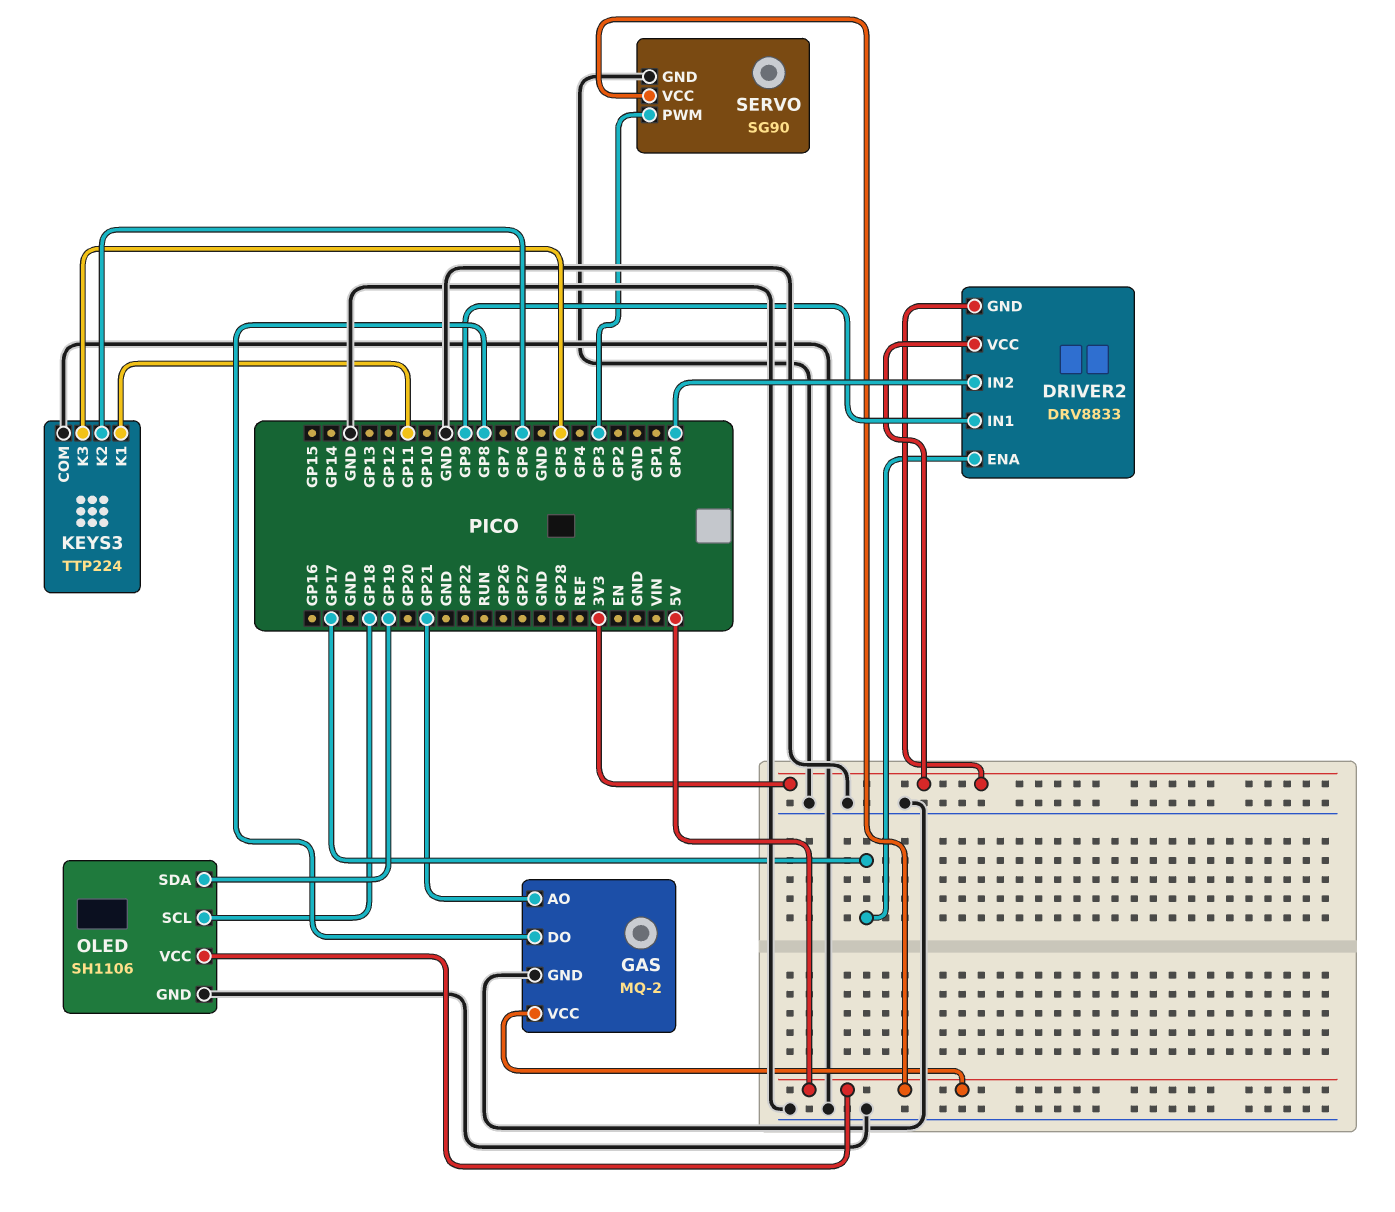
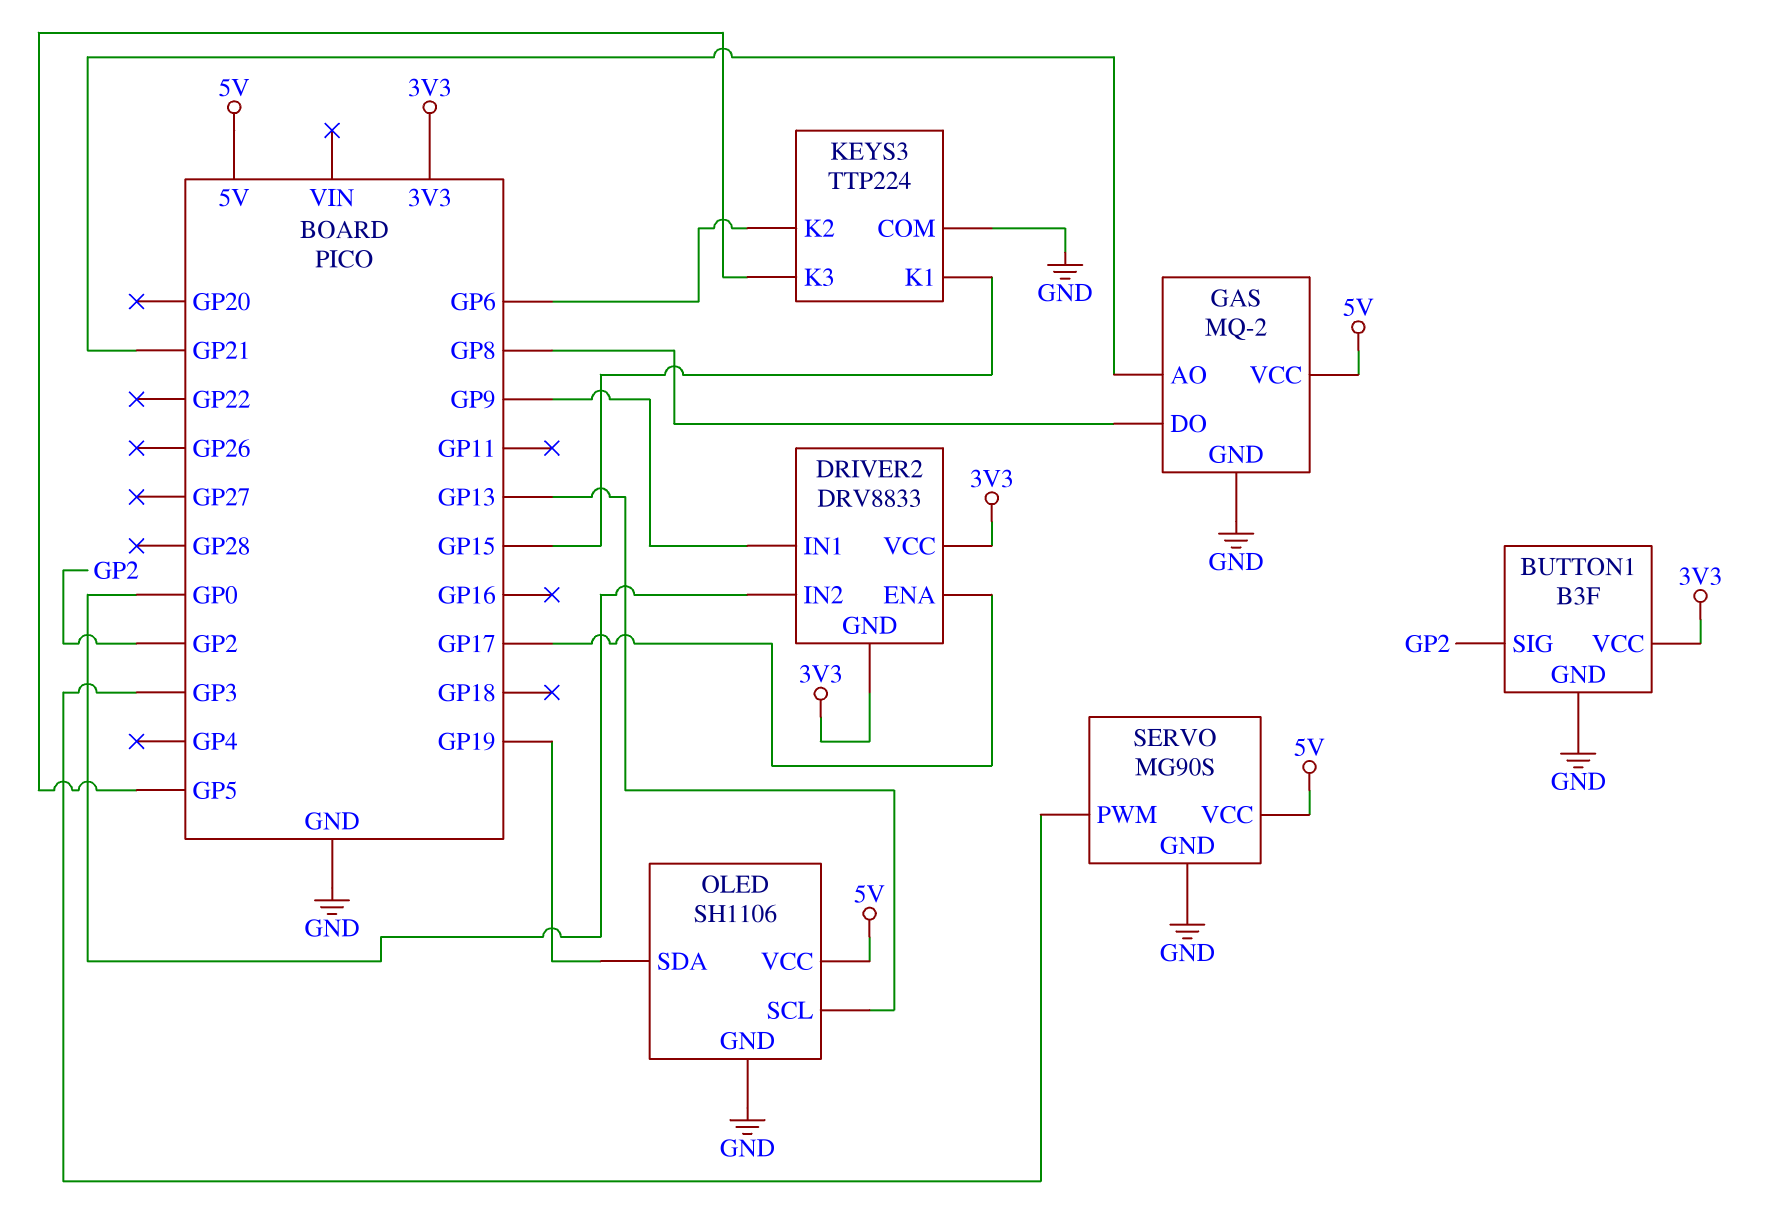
BUTTON1: none -> B3F
BUTTON1 pin GND: none -> GND
BUTTON1 pin SIG: none -> GP2
BUTTON1 pin VCC: none -> 3V3
KEYS3 pin K1: GP11 -> GP15
OLED pin SCL: GP18 -> GP13
SERVO: SG90 -> MG90S

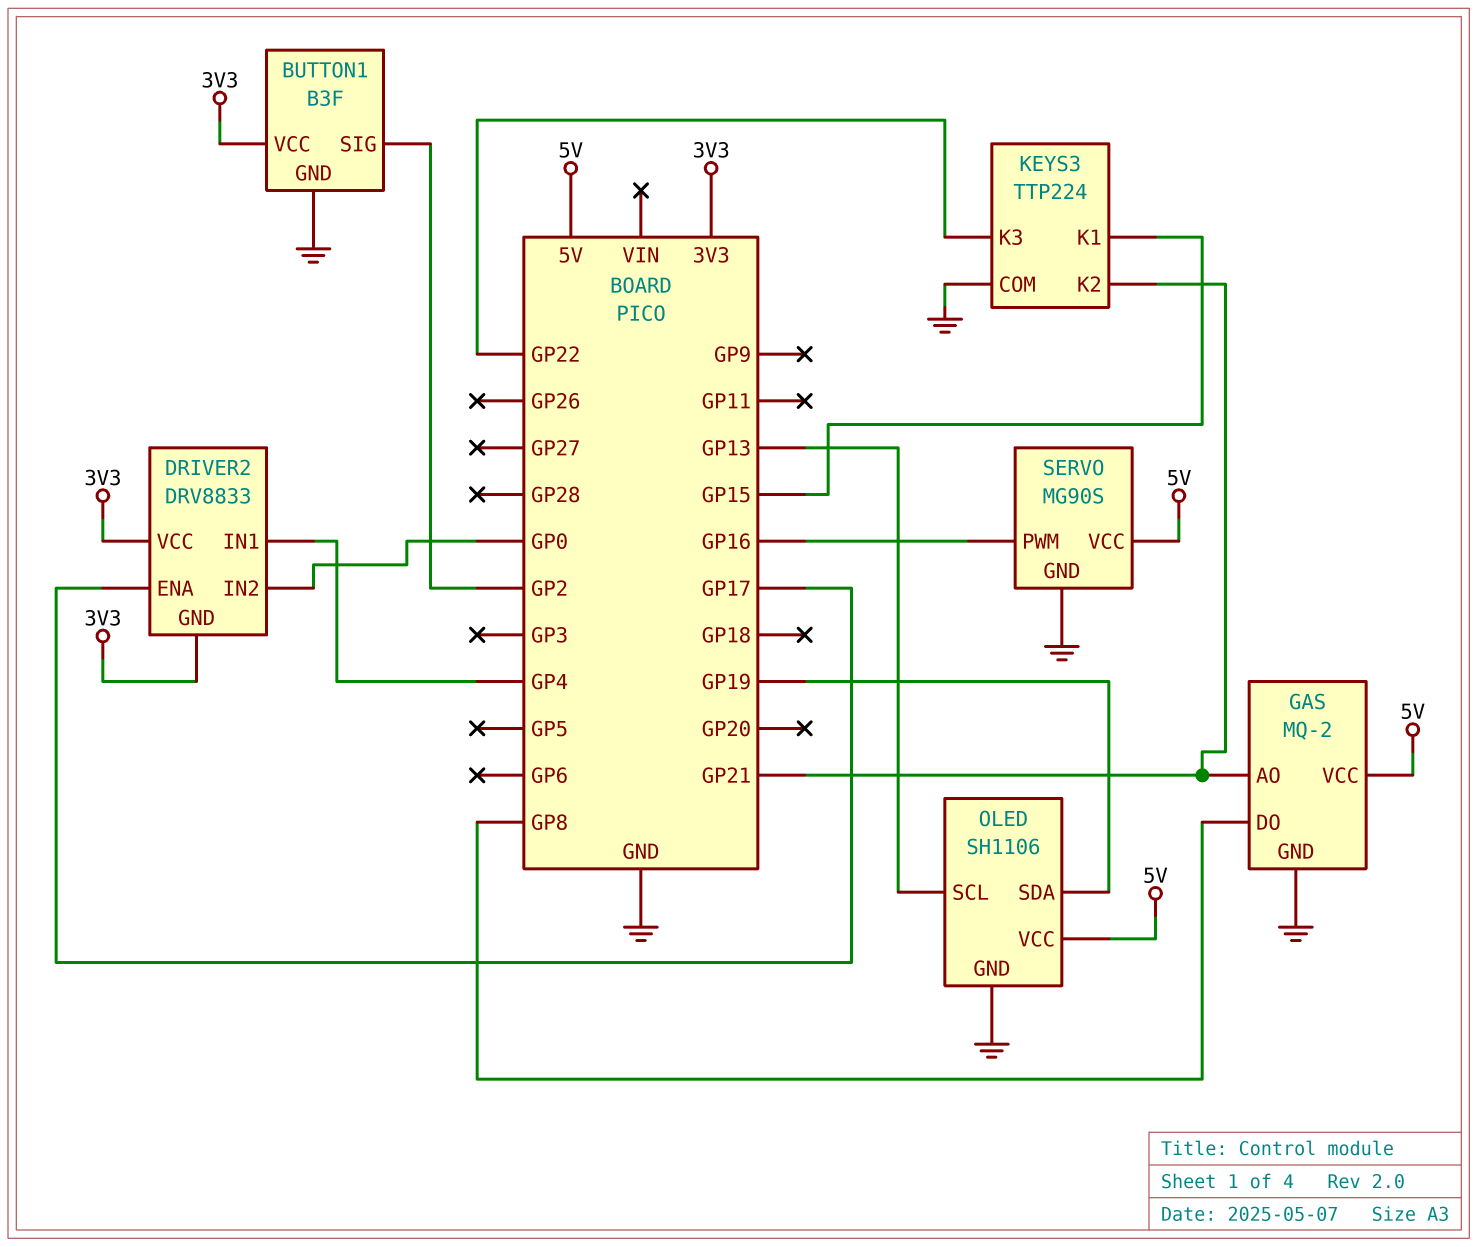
DRIVER2 pin IN1: GP9 -> GP4
KEYS3 pin K2: GP6 -> GP21
KEYS3 pin K3: GP5 -> GP22
SERVO pin PWM: GP3 -> GP16

